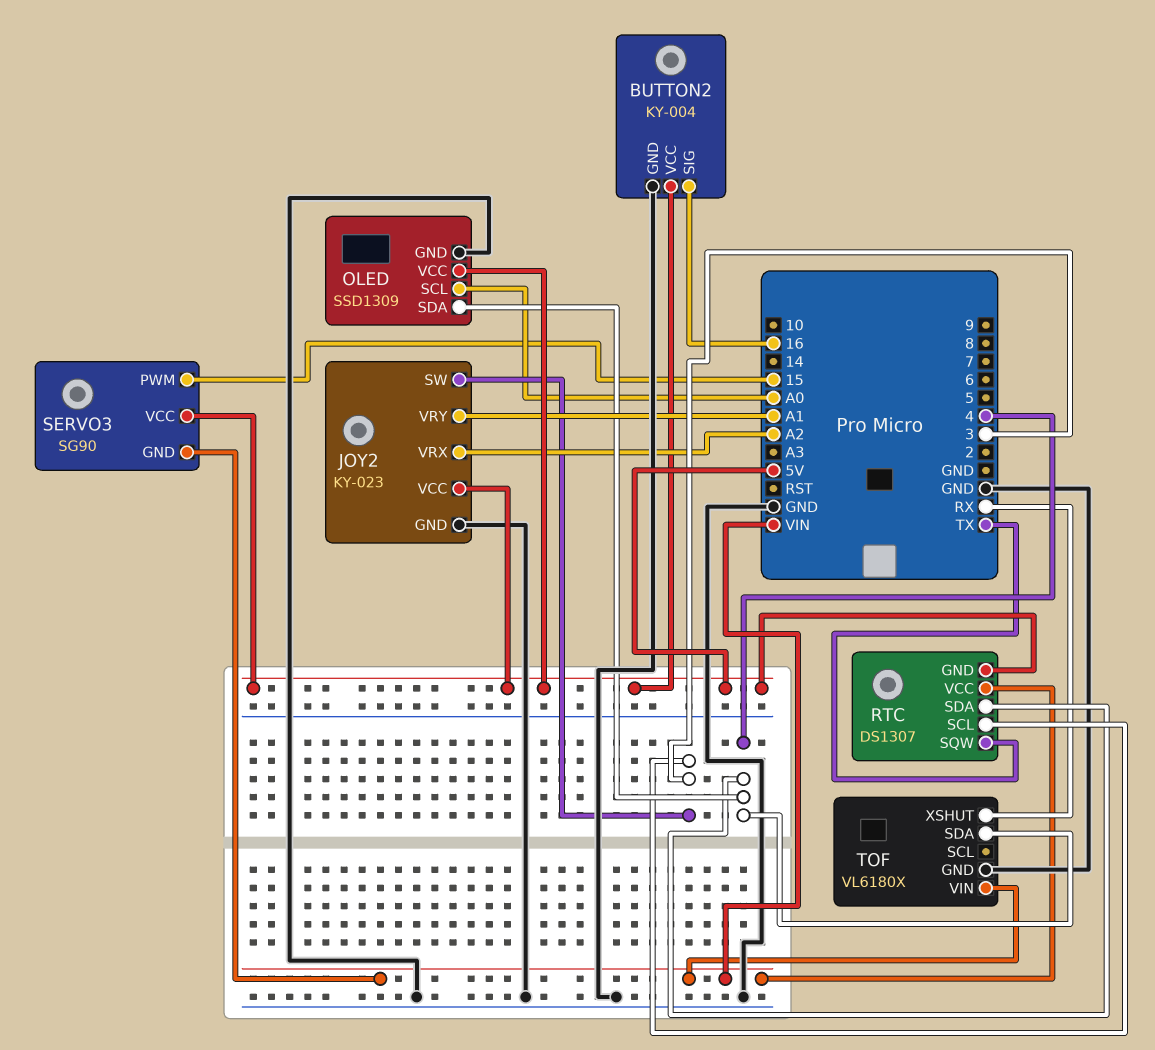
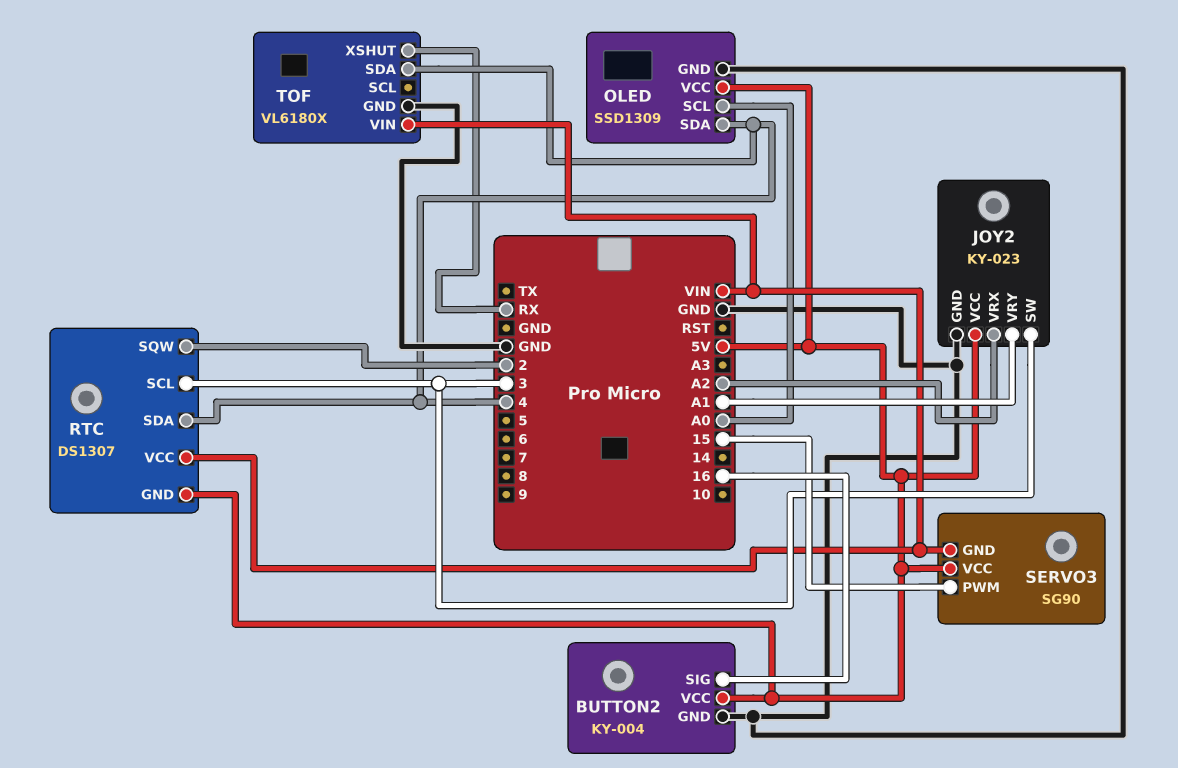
RTC pin SQW: TX -> 2

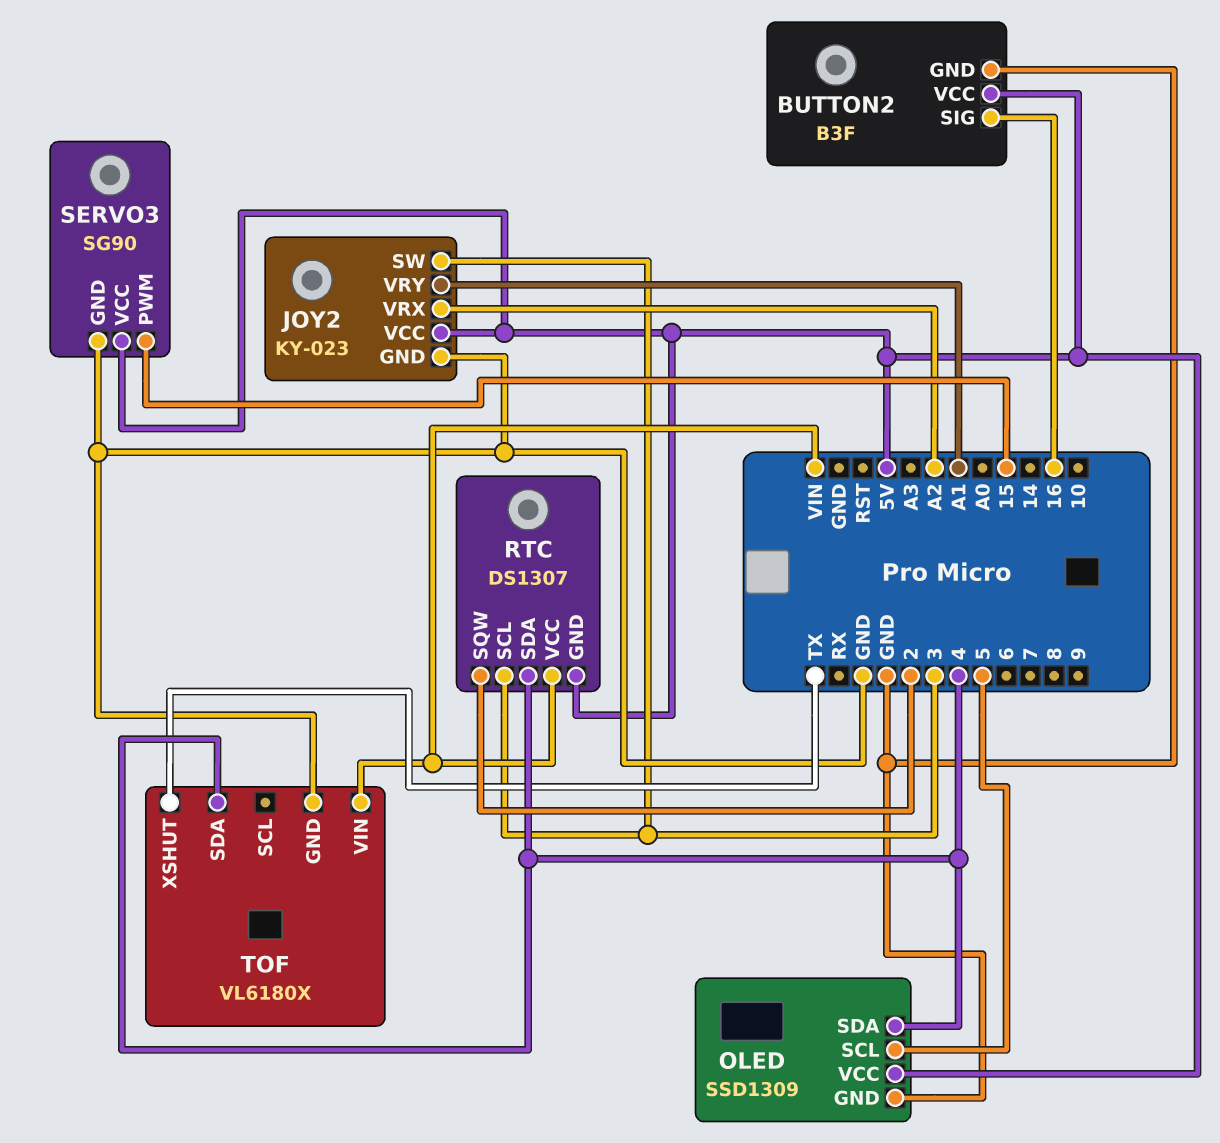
BUTTON2: KY-004 -> B3F
OLED pin SCL: A0 -> 5
SERVO3 pin GND: VIN -> GND
TOF pin XSHUT: RX -> TX

